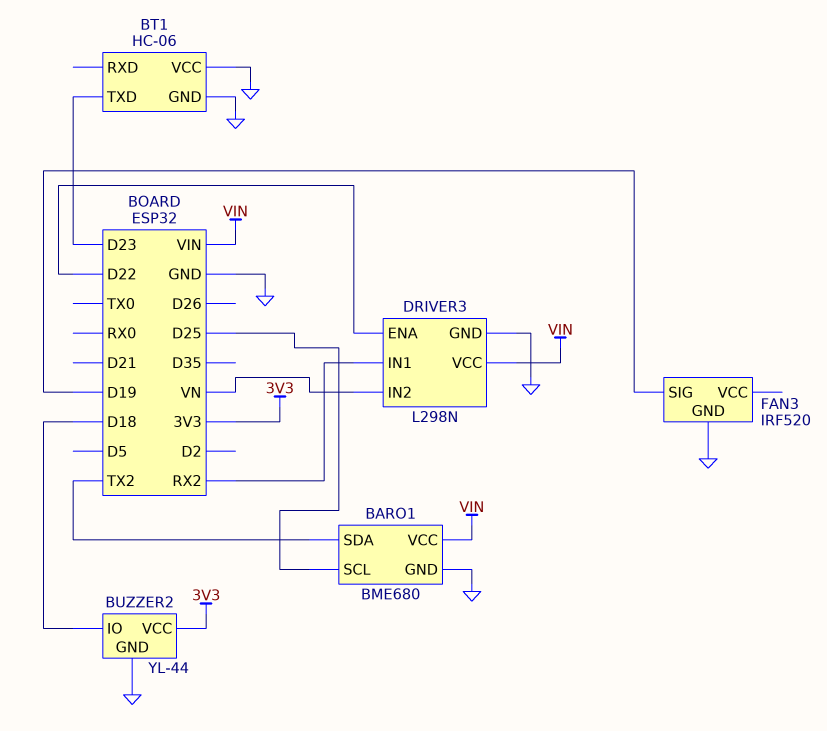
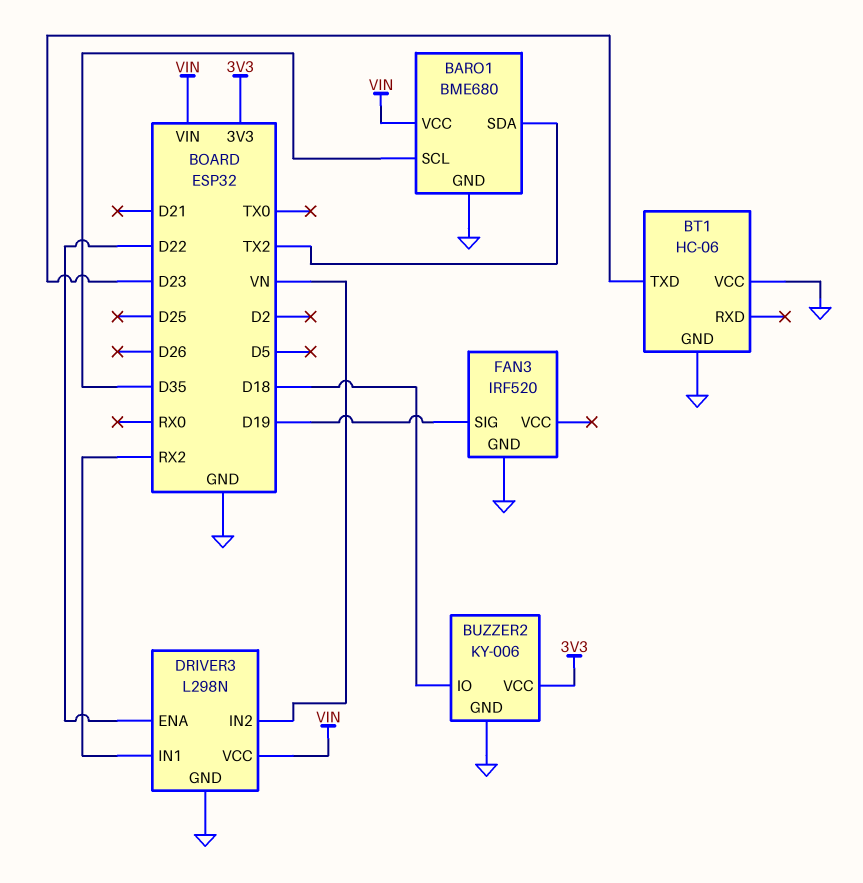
BARO1 pin SCL: D25 -> D35
BUZZER2: YL-44 -> KY-006

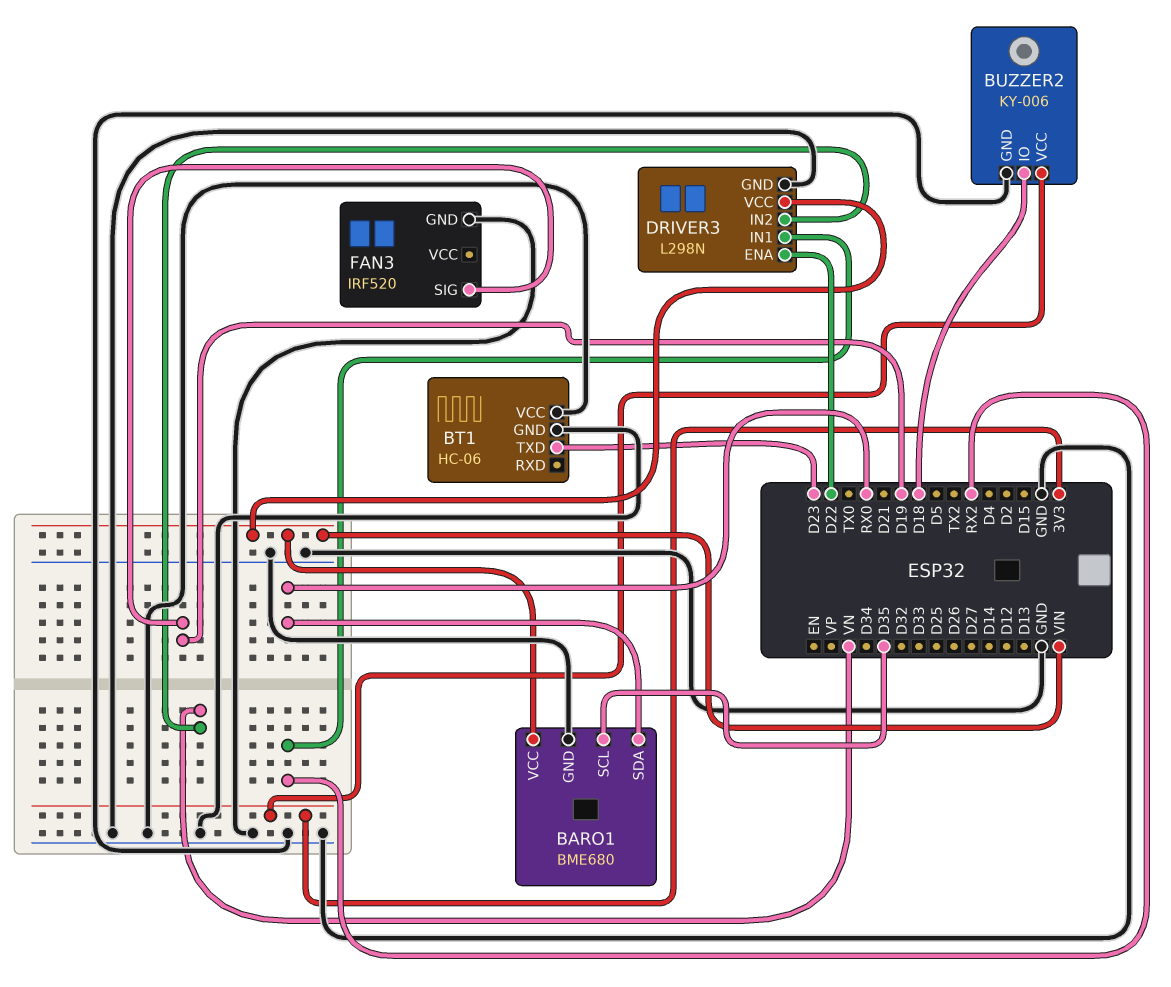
BARO1 pin SDA: TX2 -> RX0

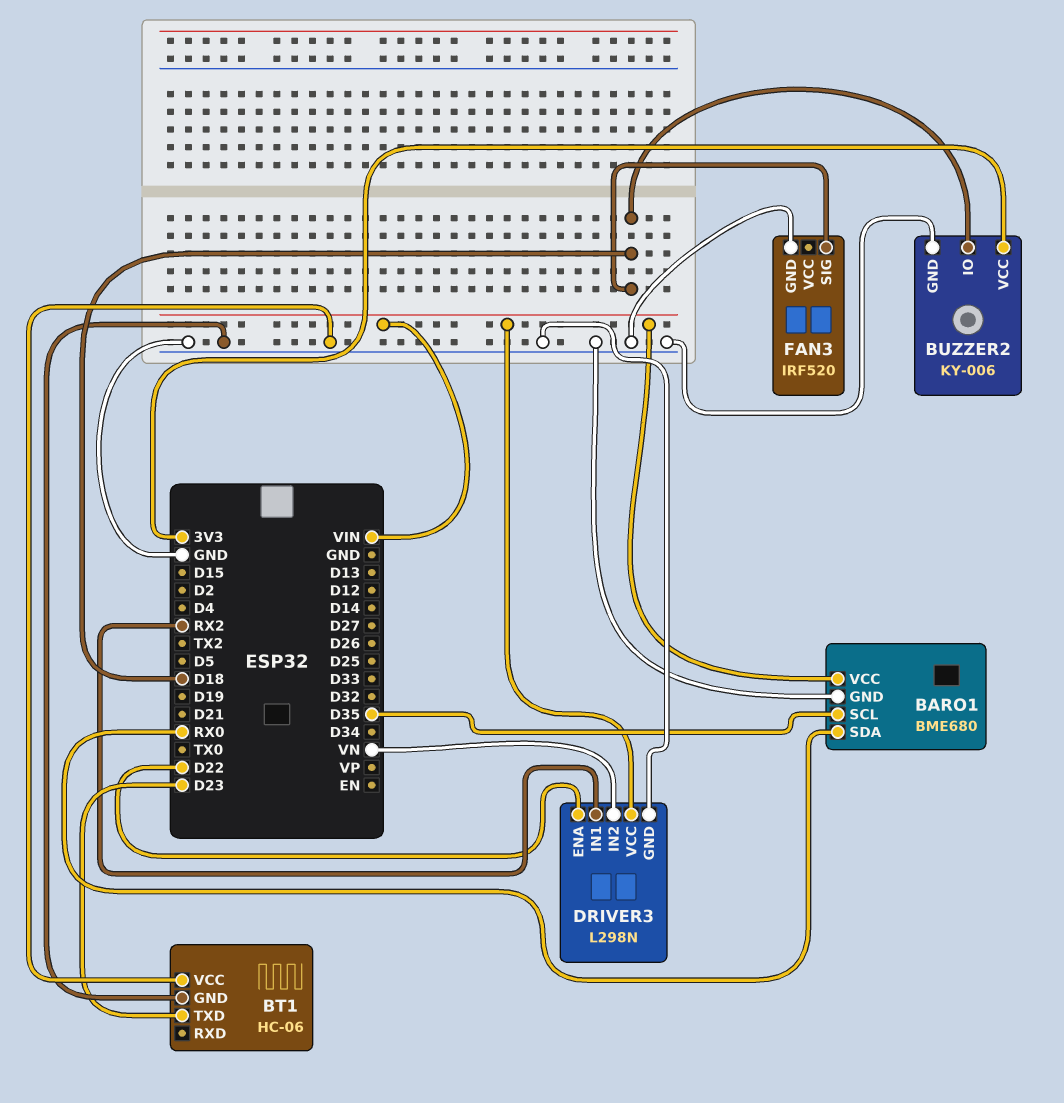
FAN3 pin SIG: D19 -> D18

